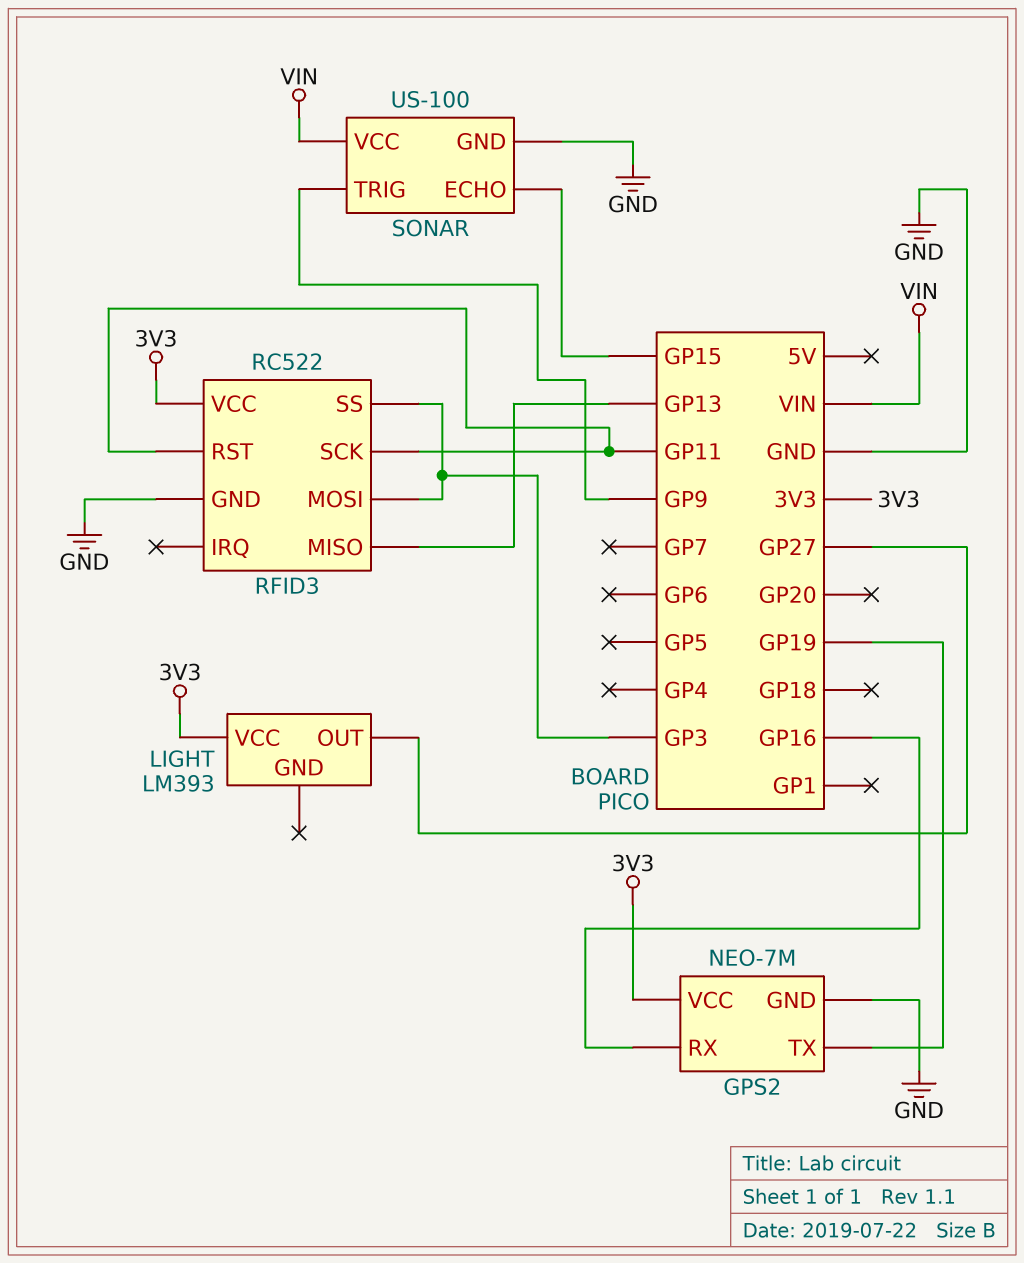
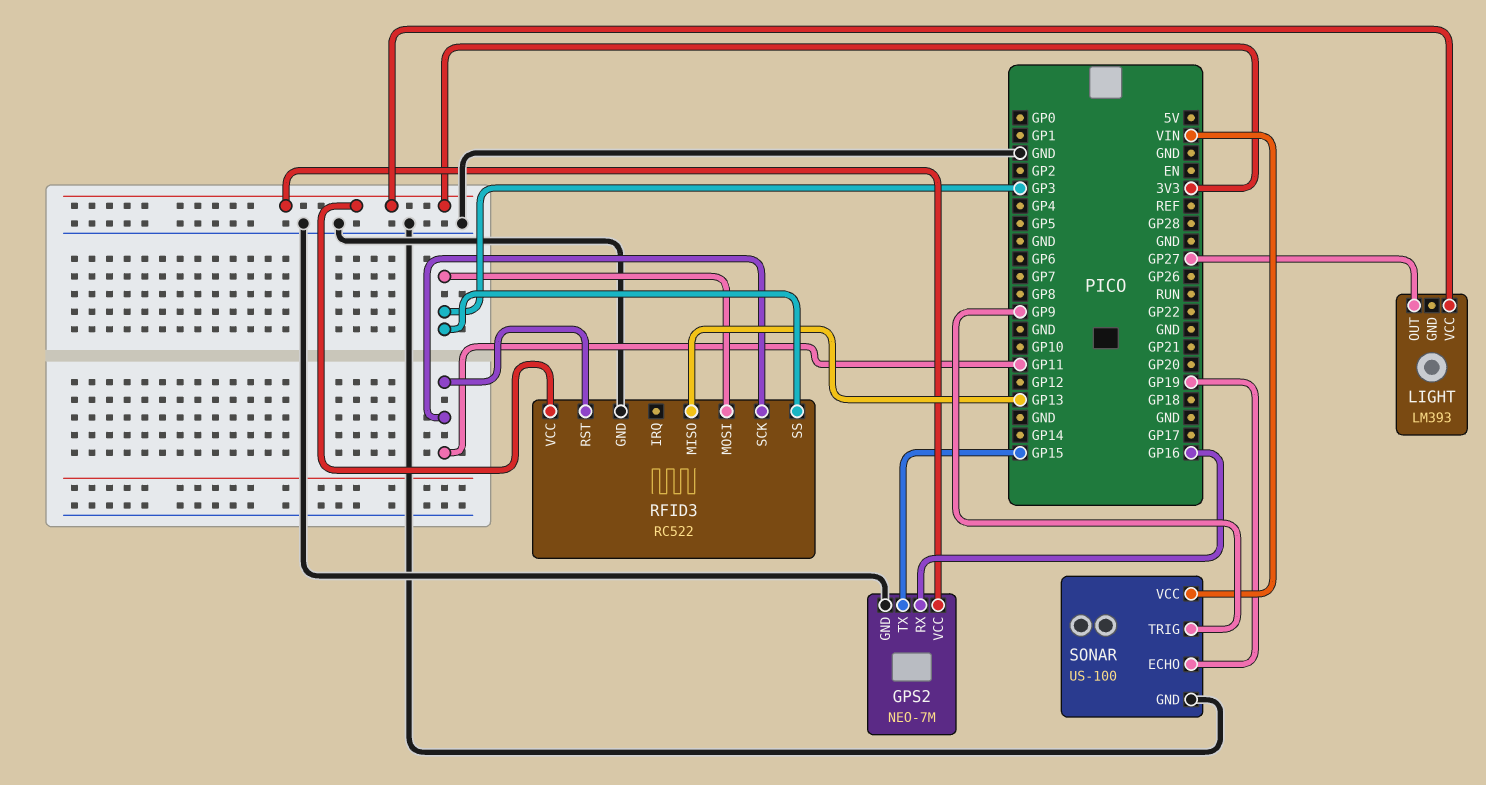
GPS2 pin TX: GP19 -> GP15
SONAR pin ECHO: GP15 -> GP19

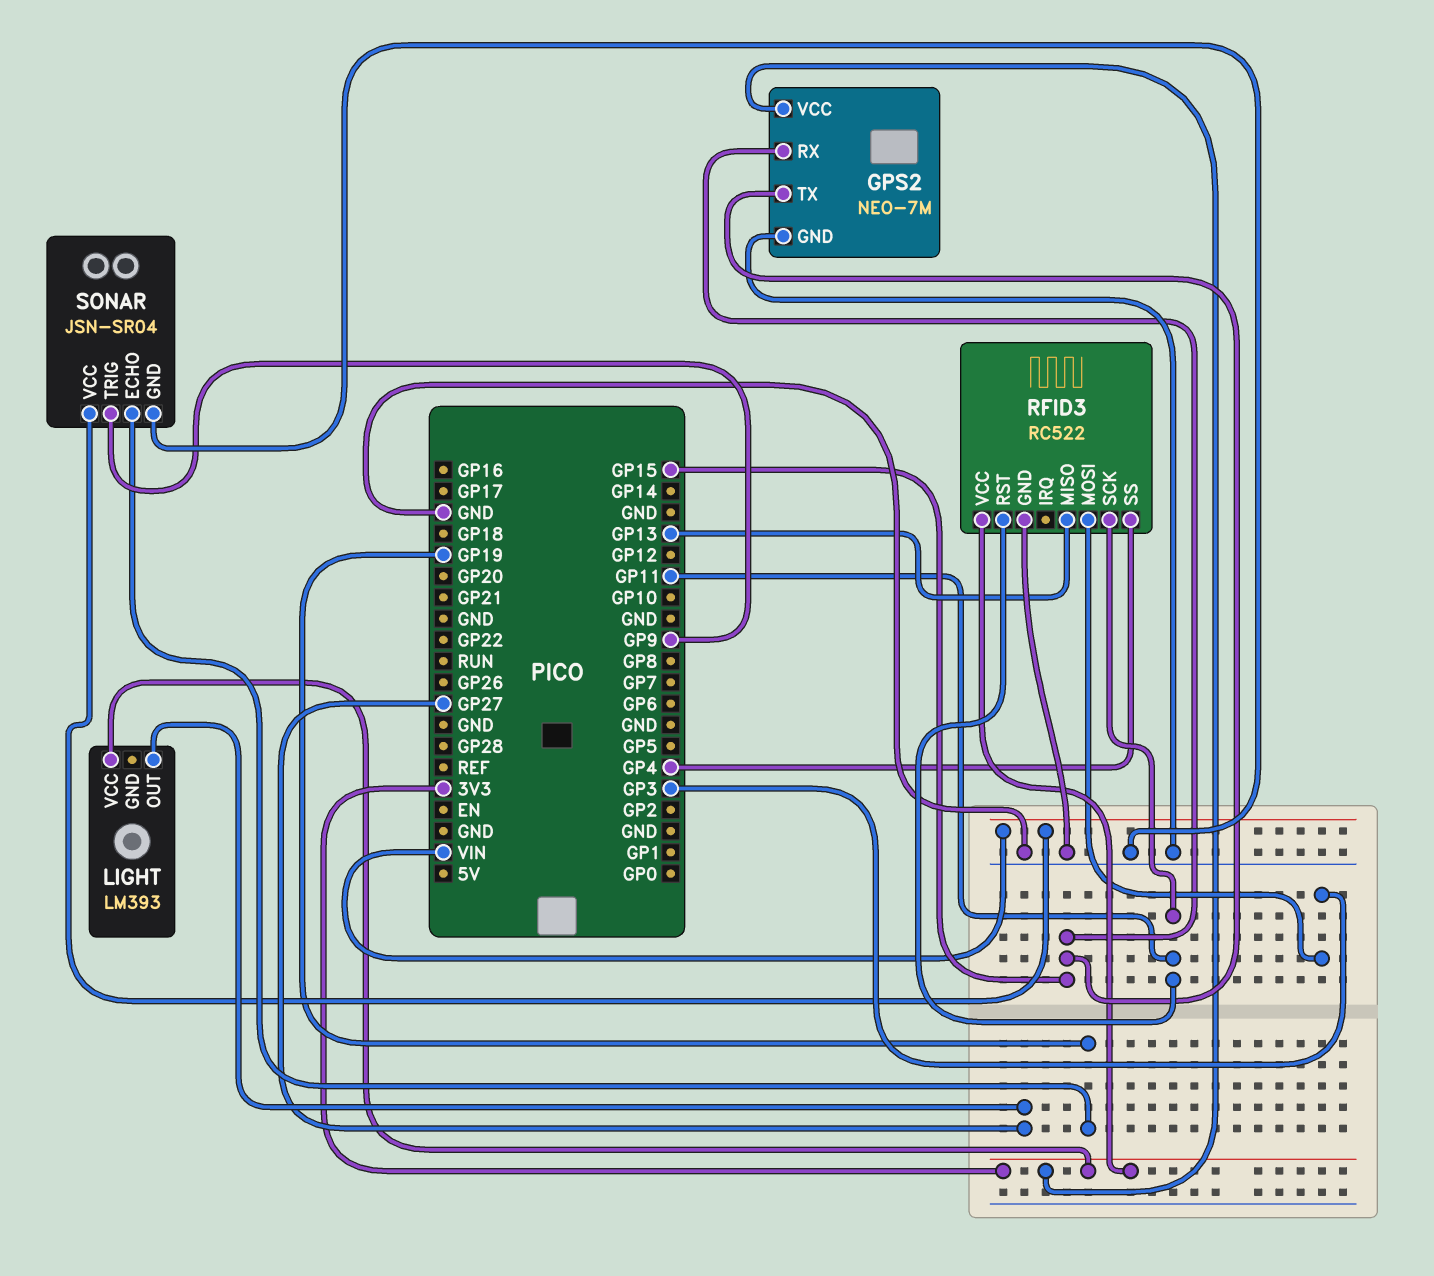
GPS2 pin RX: GP16 -> GP15
RFID3 pin SS: GP3 -> GP4
SONAR: US-100 -> JSN-SR04

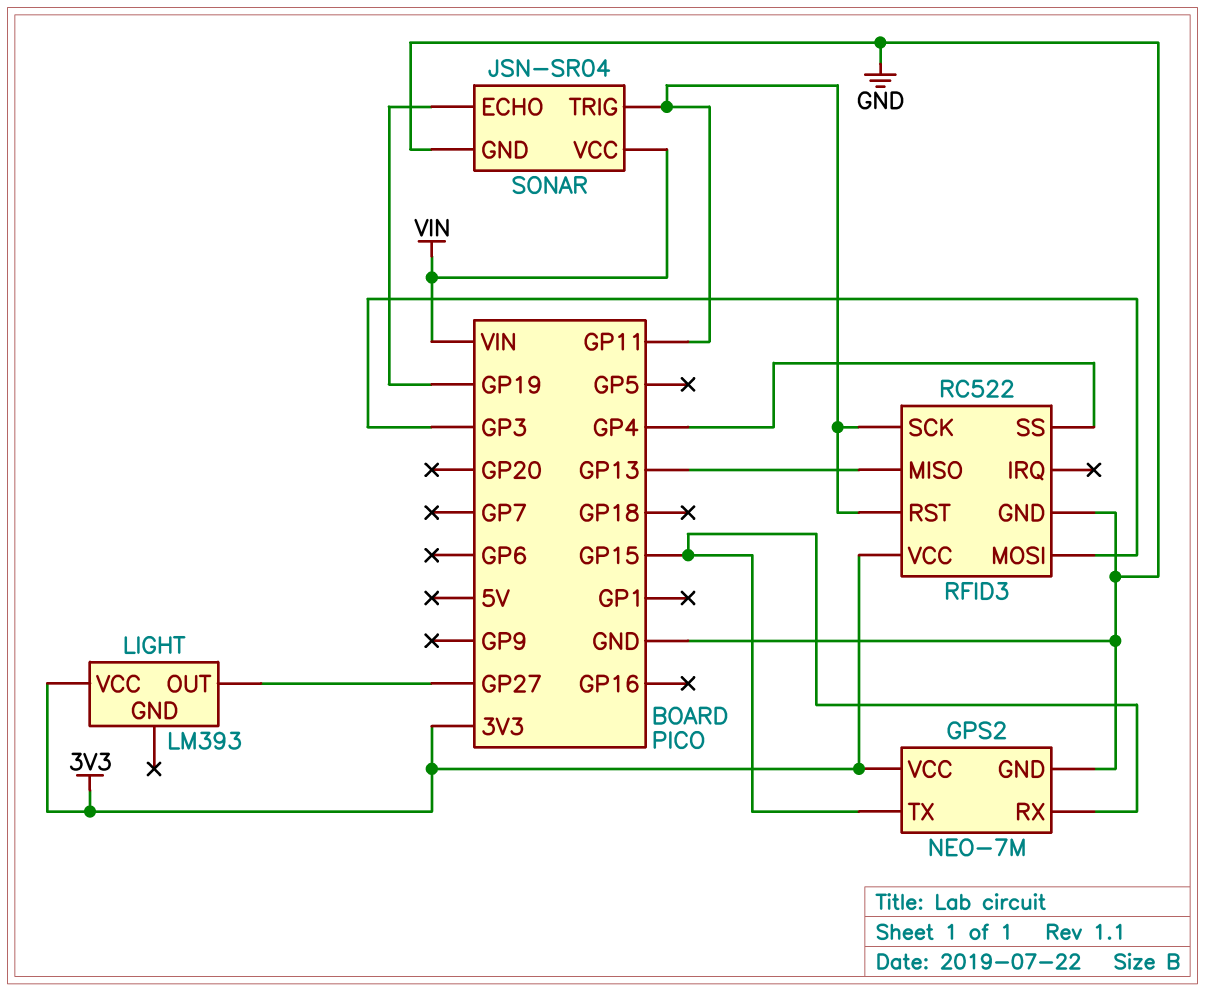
SONAR pin TRIG: GP9 -> GP11

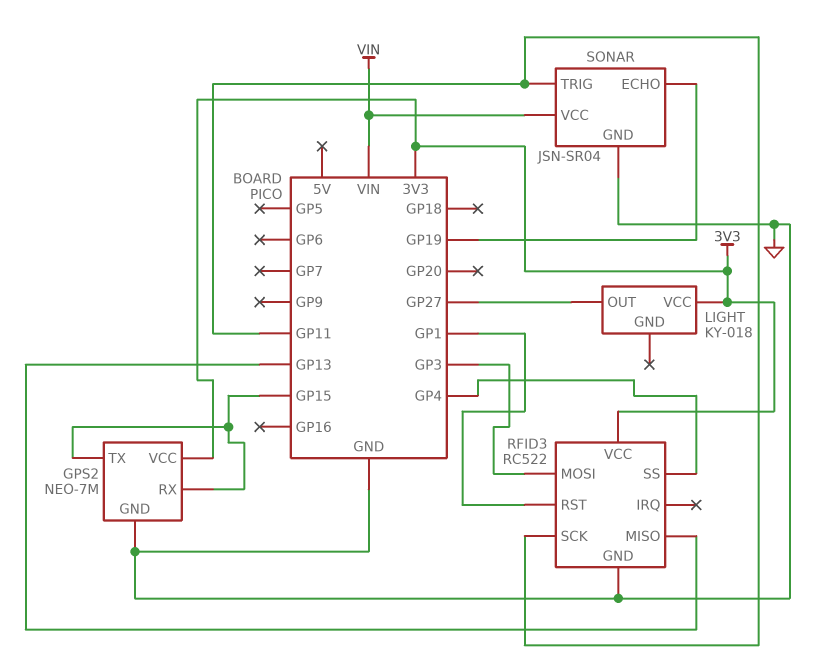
LIGHT: LM393 -> KY-018
RFID3 pin RST: GP11 -> GP1

